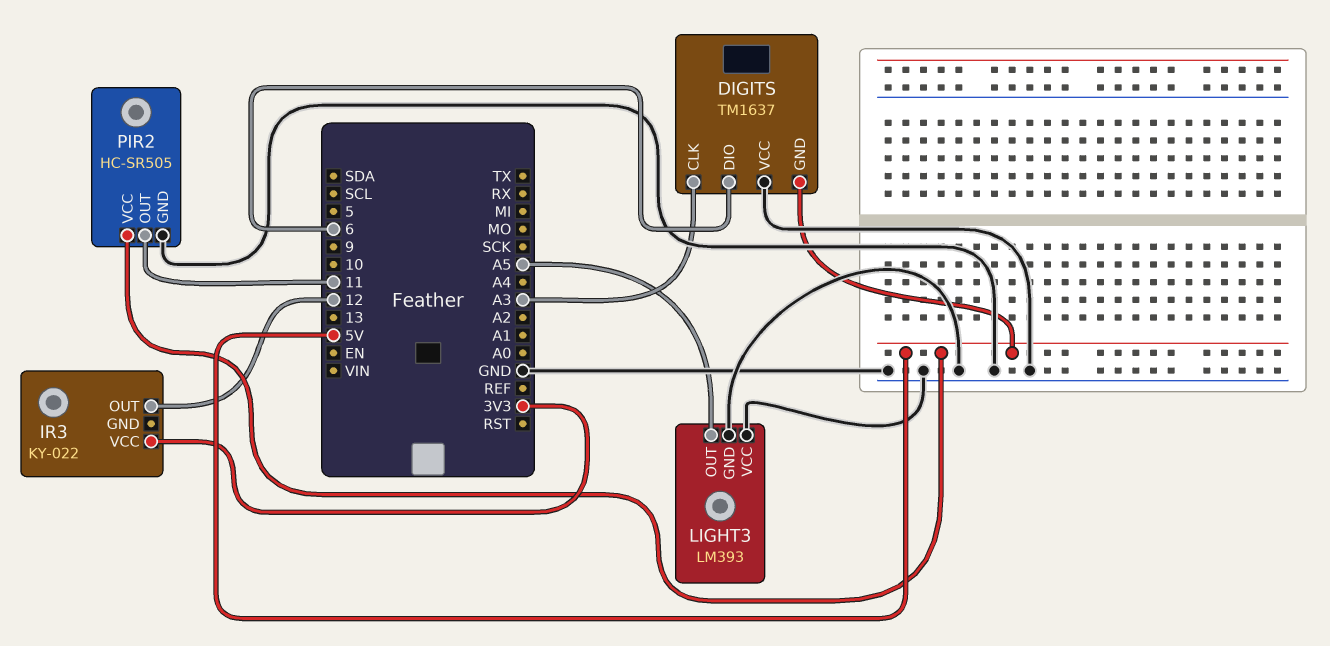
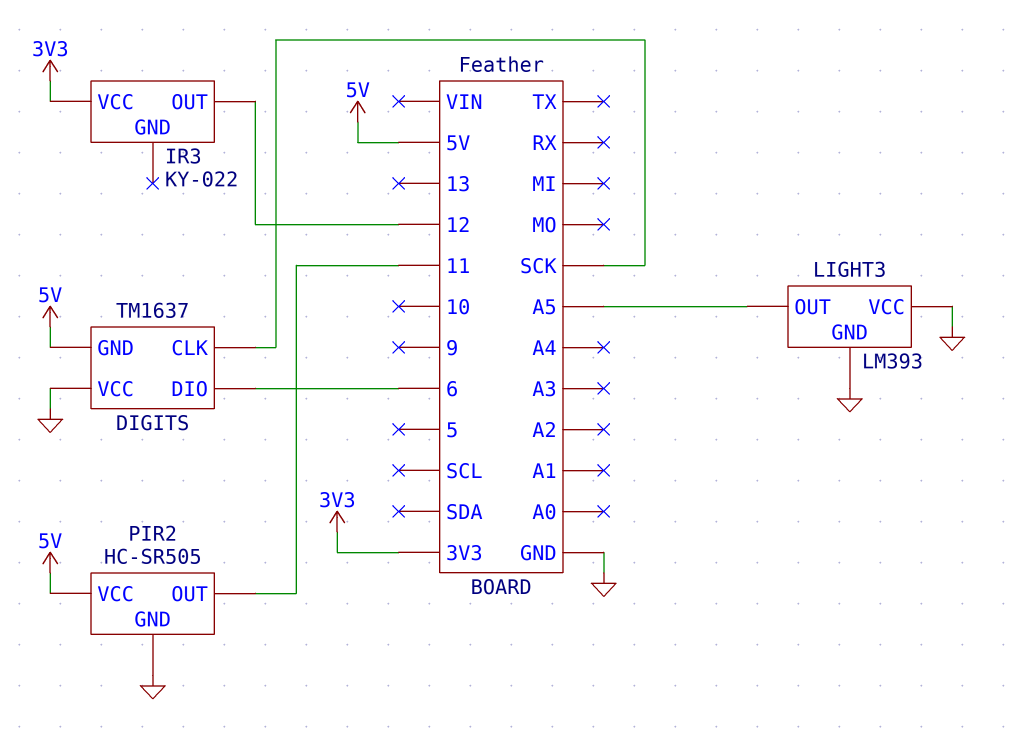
DIGITS pin CLK: A3 -> SCK

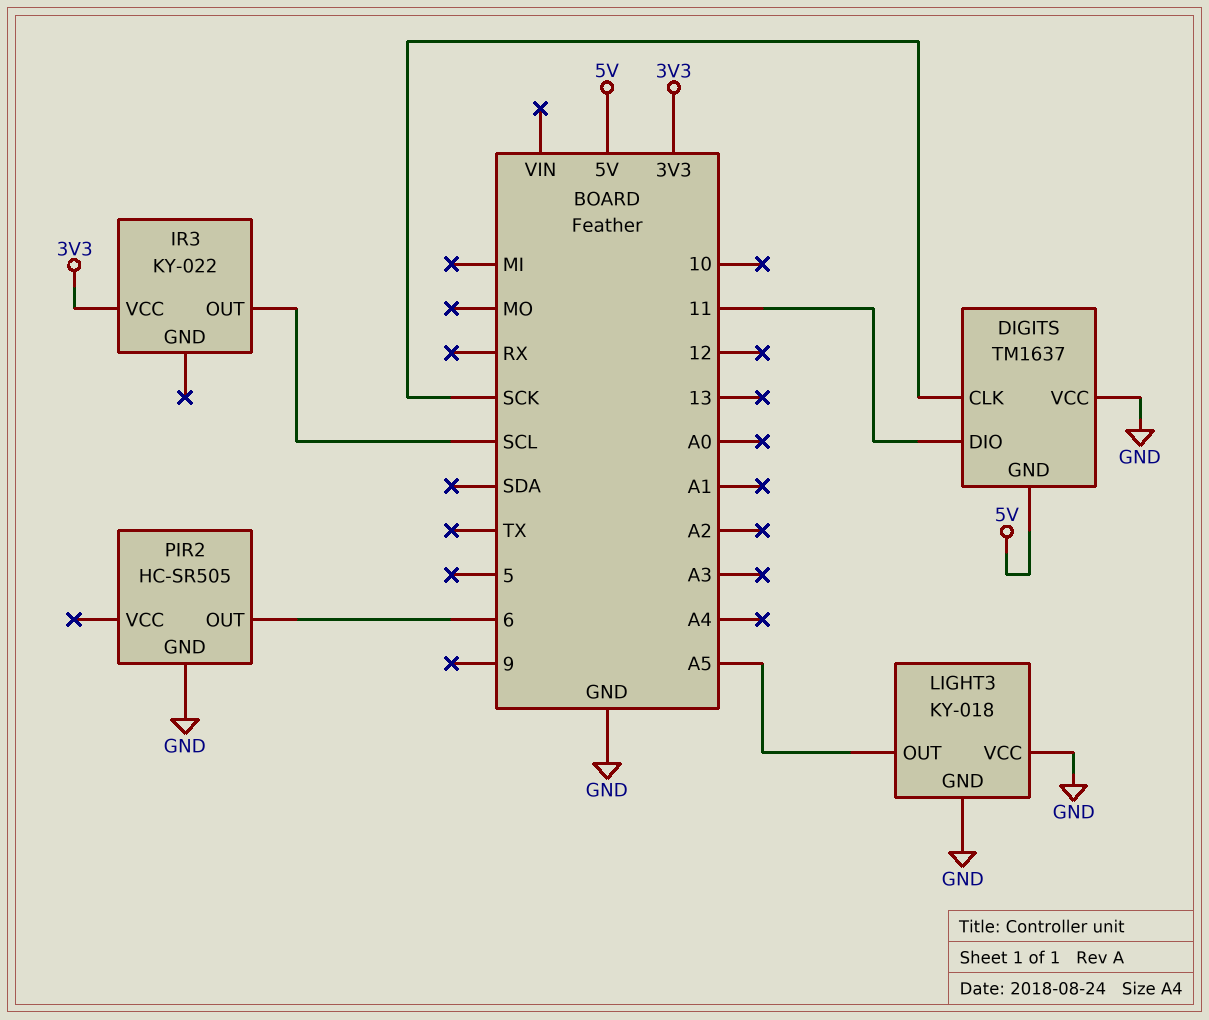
DIGITS pin DIO: 6 -> 11
IR3 pin OUT: 12 -> SCL
LIGHT3: LM393 -> KY-018
PIR2 pin OUT: 11 -> 6
PIR2 pin VCC: 5V -> none

